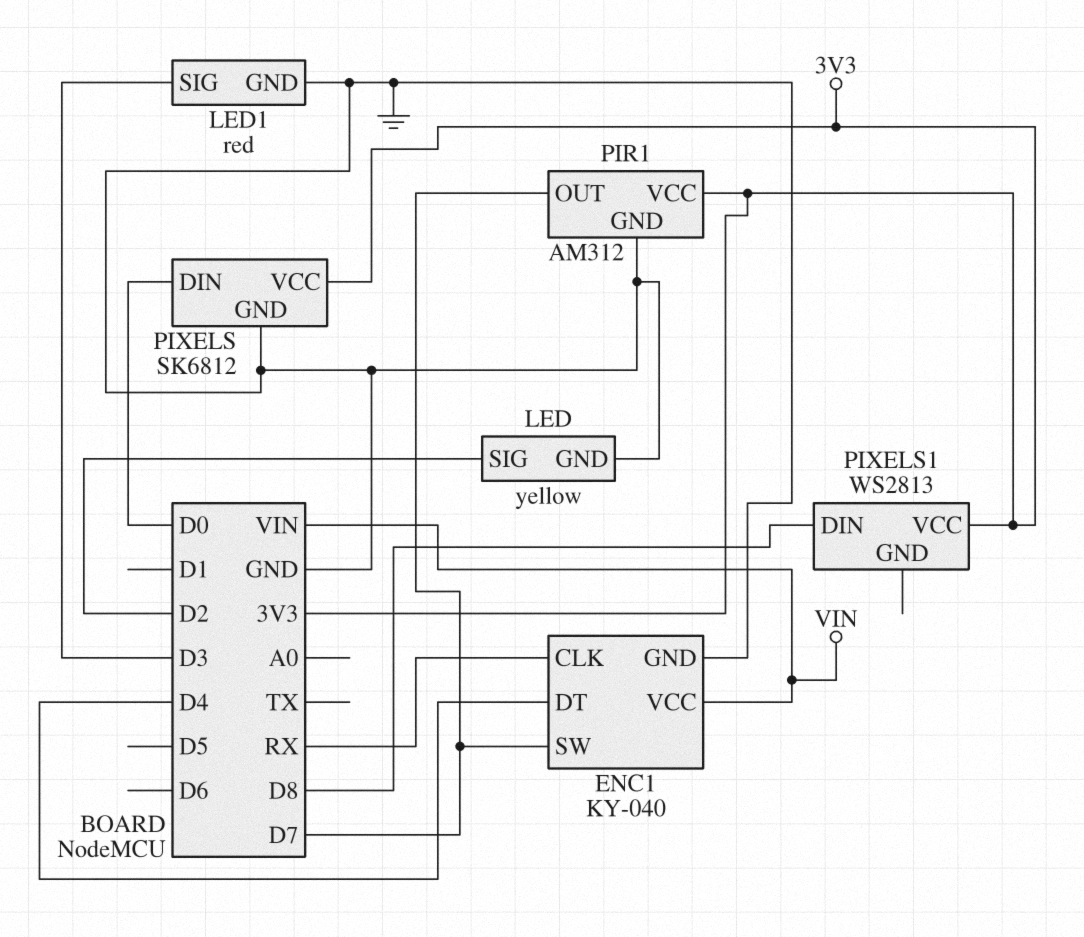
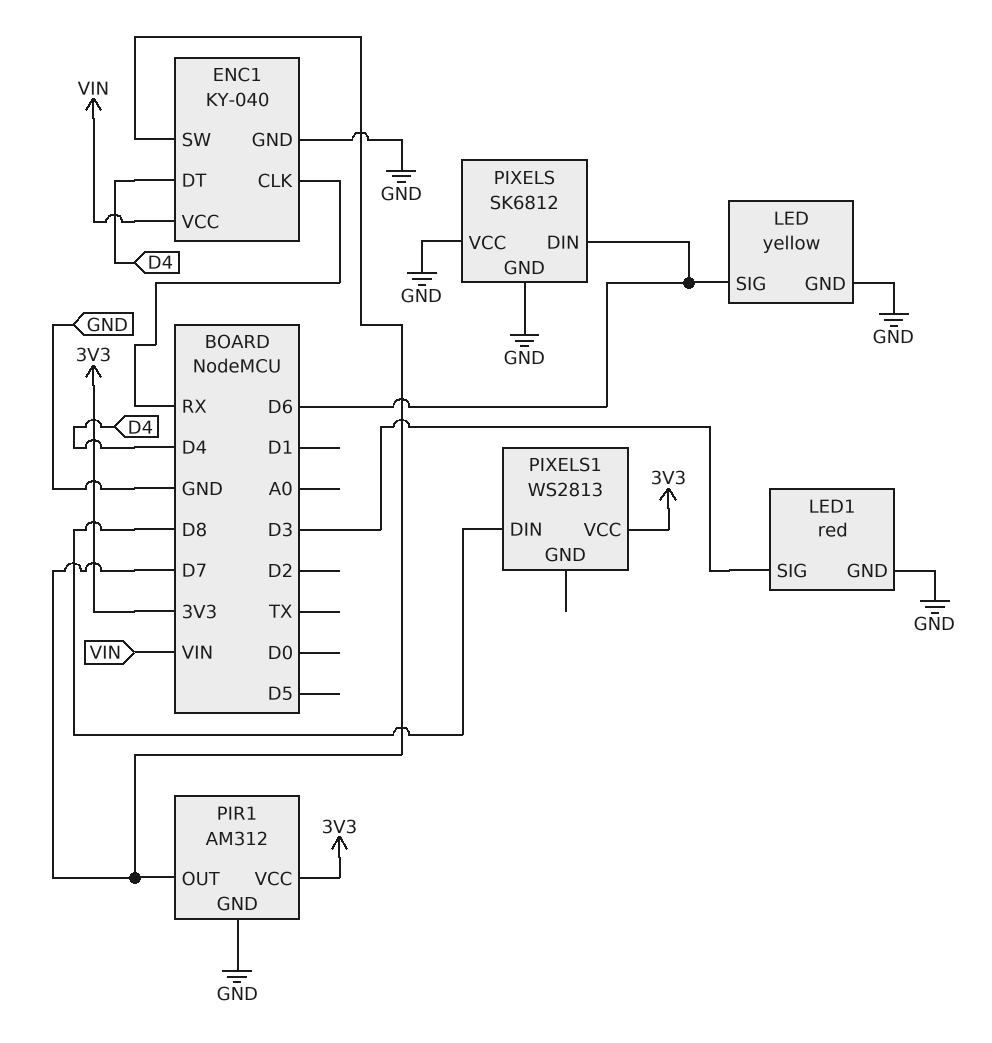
LED pin SIG: D2 -> D6
PIXELS pin DIN: D0 -> D6
PIXELS pin VCC: 3V3 -> GND

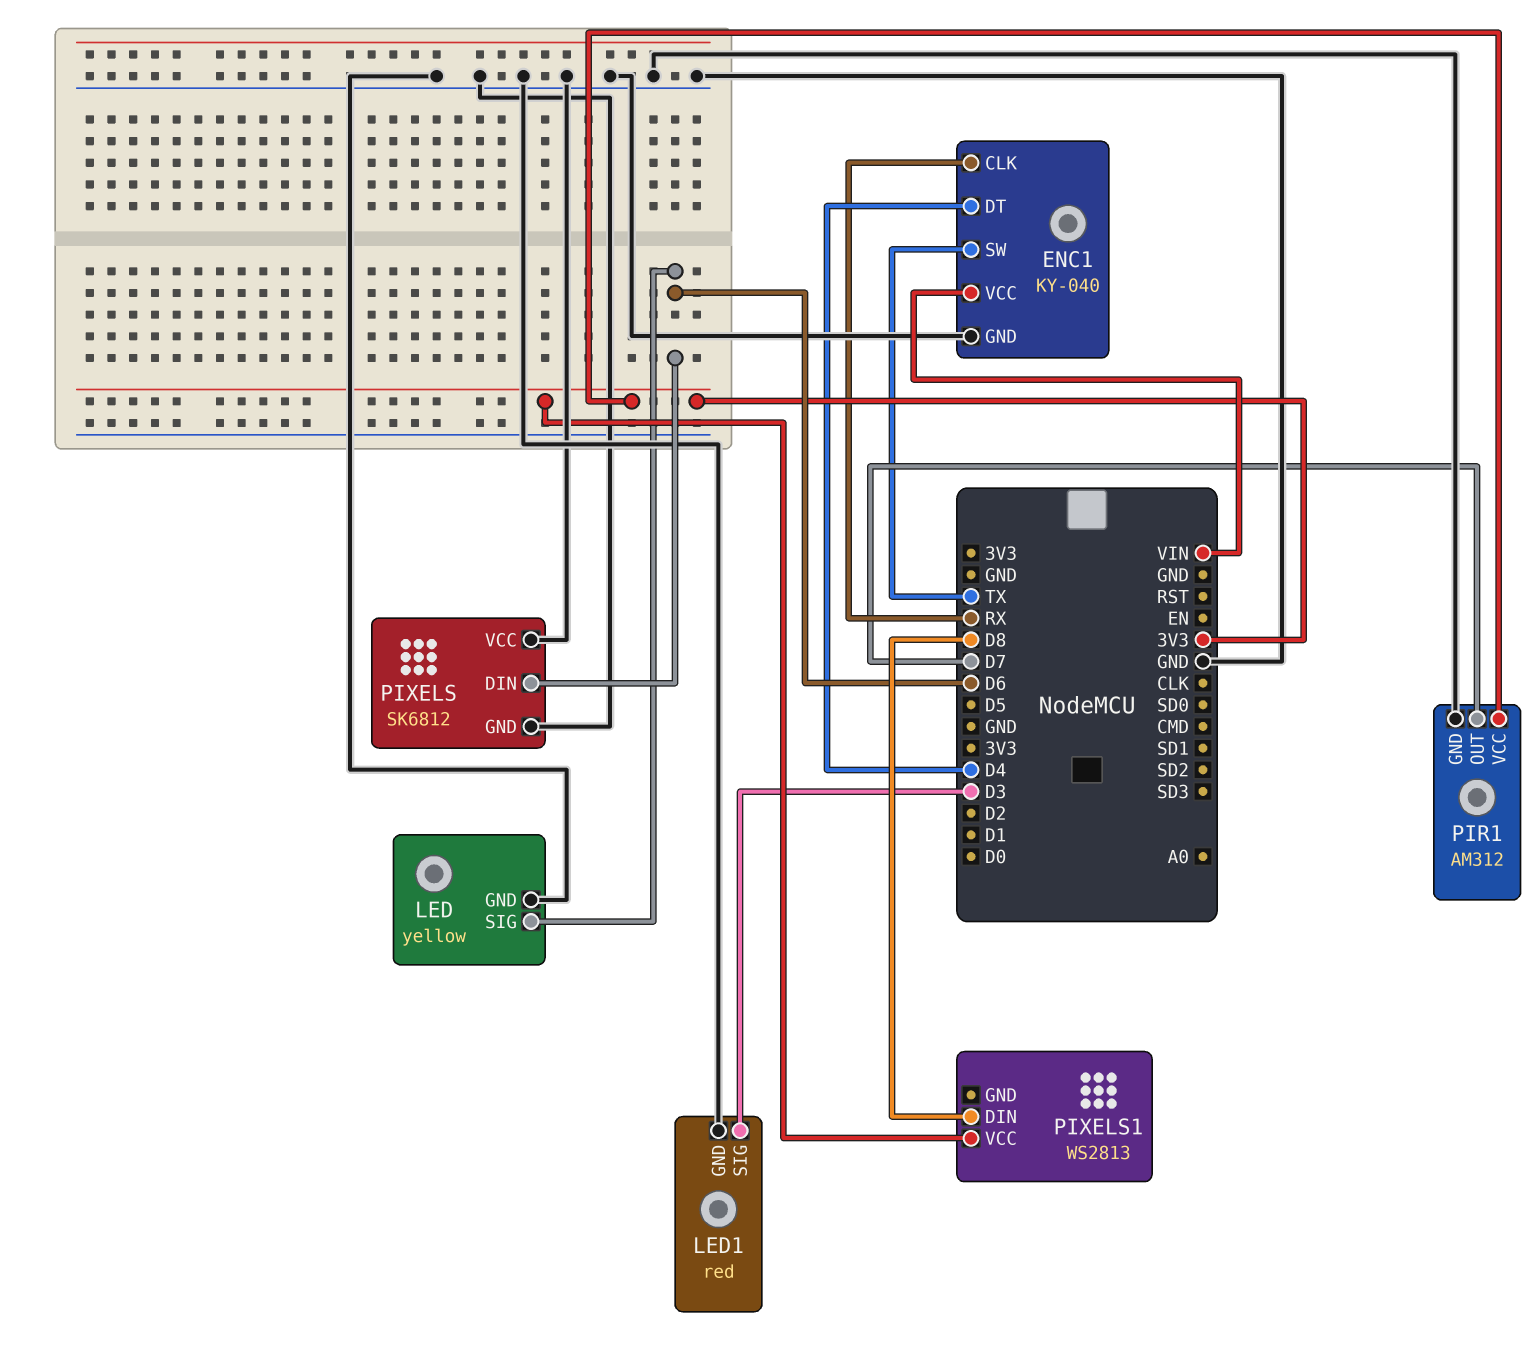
ENC1 pin SW: D7 -> TX

